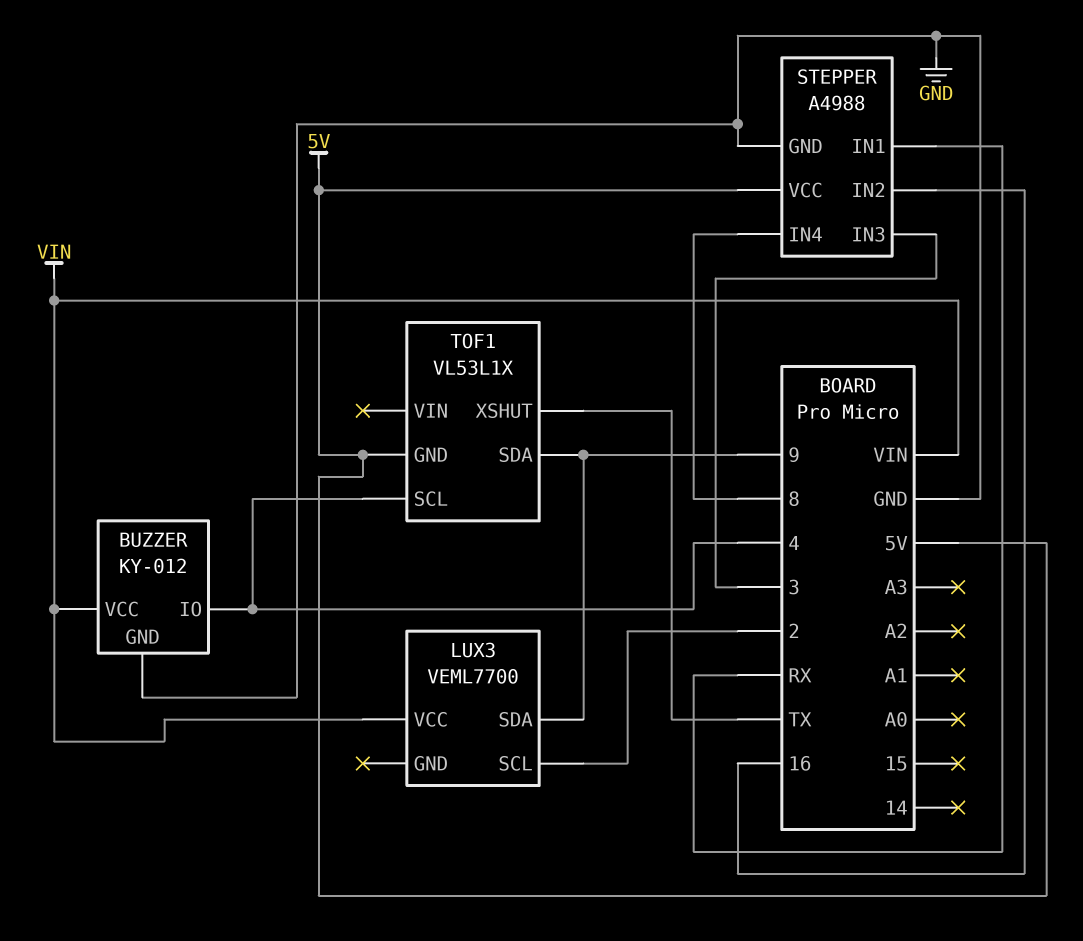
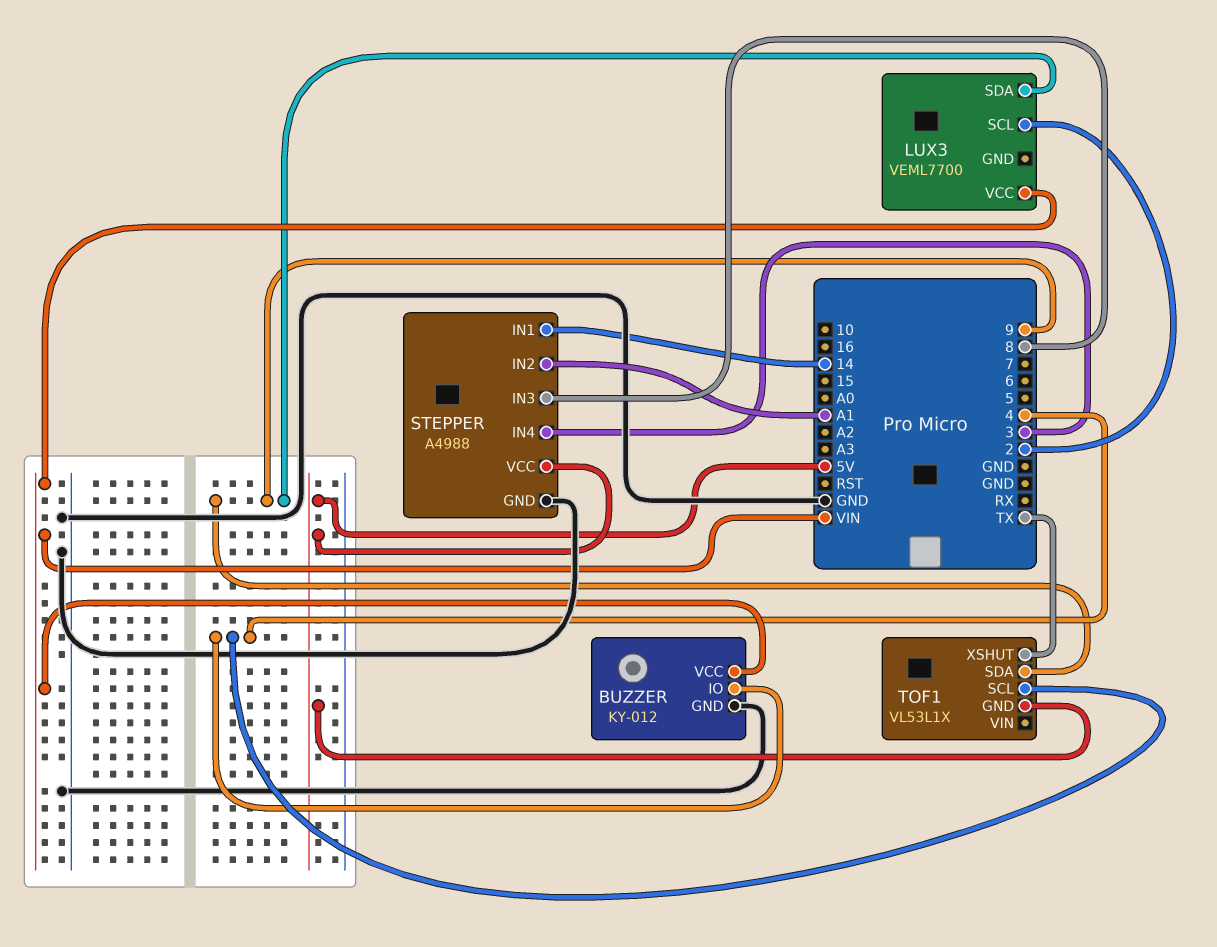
STEPPER pin IN1: RX -> 14
STEPPER pin IN2: 16 -> A1
STEPPER pin IN3: 3 -> 8
STEPPER pin IN4: 8 -> 3

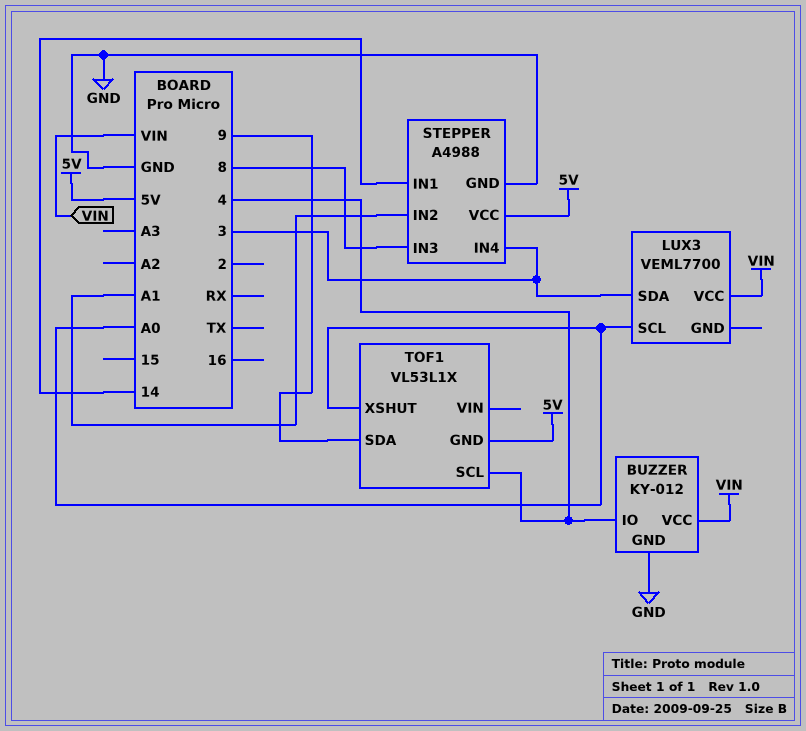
LUX3 pin SCL: 2 -> A0
LUX3 pin SDA: 9 -> 3
TOF1 pin XSHUT: TX -> A0

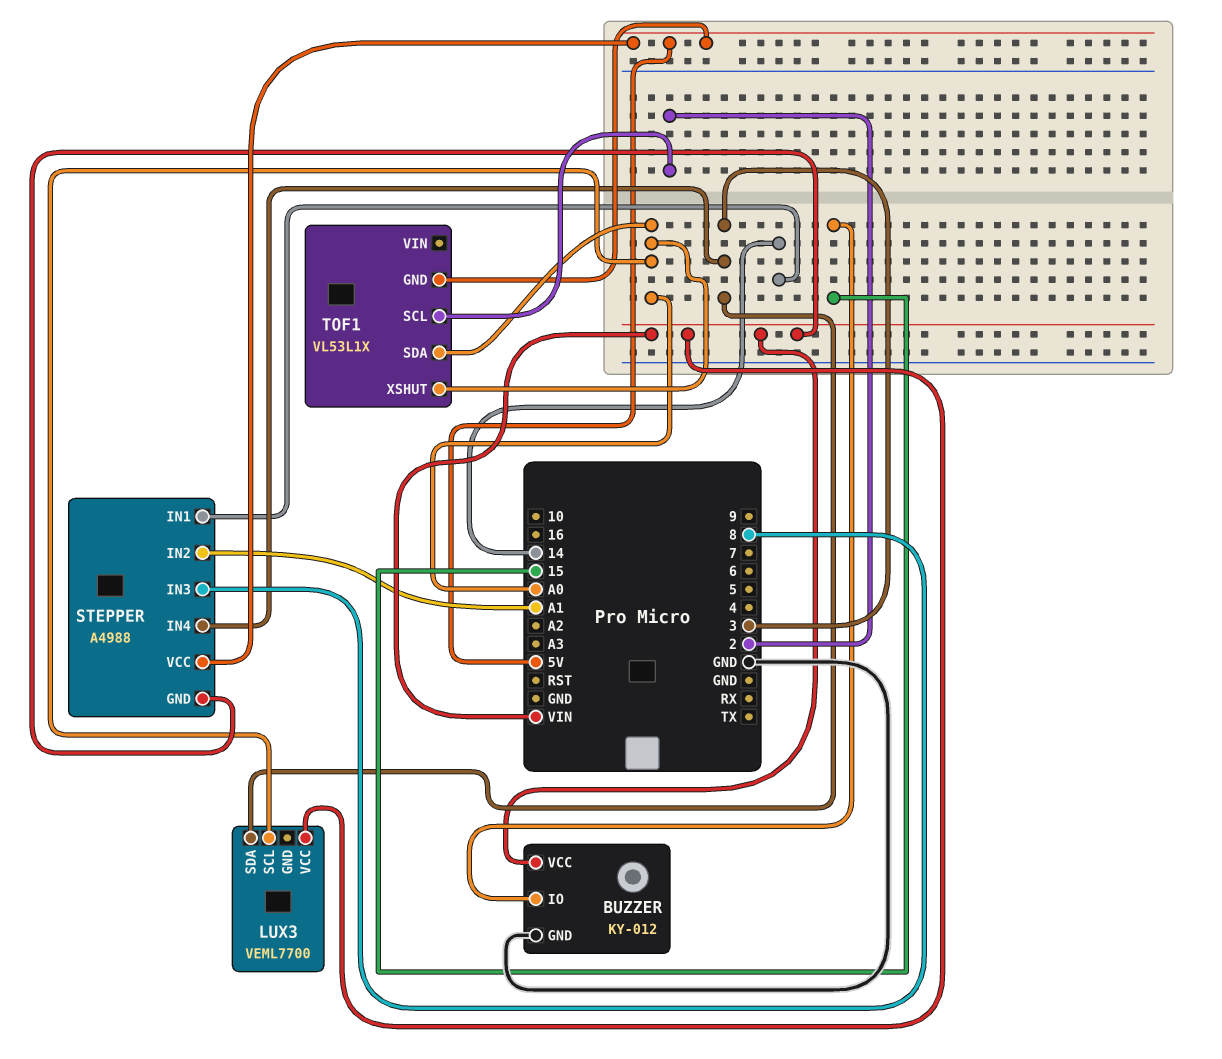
BUZZER pin IO: 4 -> 15
STEPPER pin GND: GND -> VIN
TOF1 pin SCL: 4 -> 2
TOF1 pin SDA: 9 -> A0

